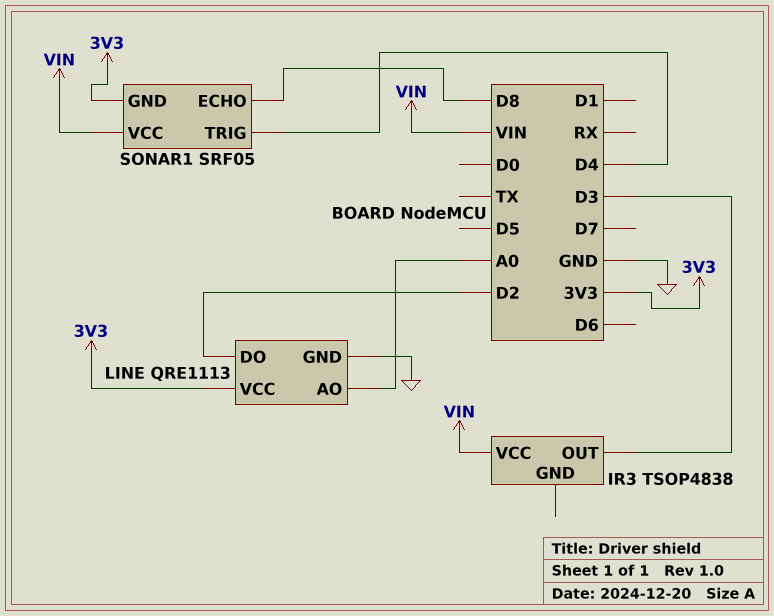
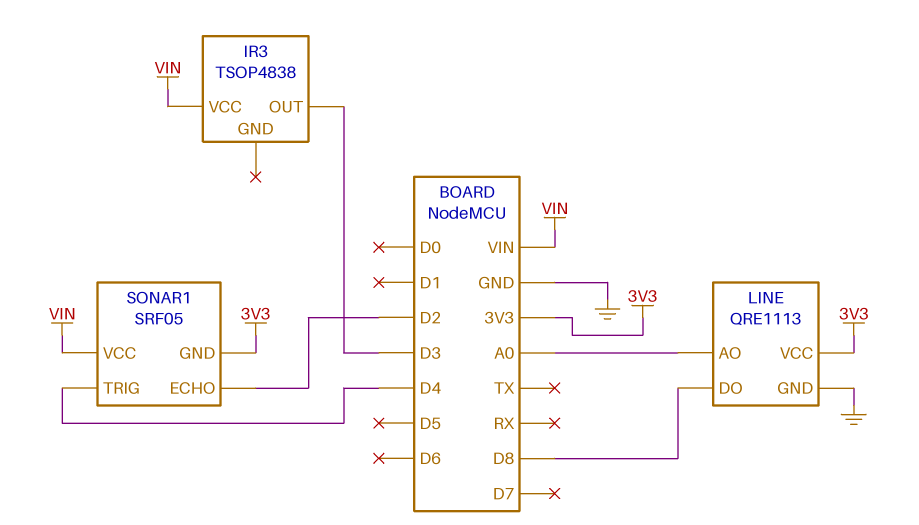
LINE pin DO: D2 -> D8
SONAR1 pin ECHO: D8 -> D2

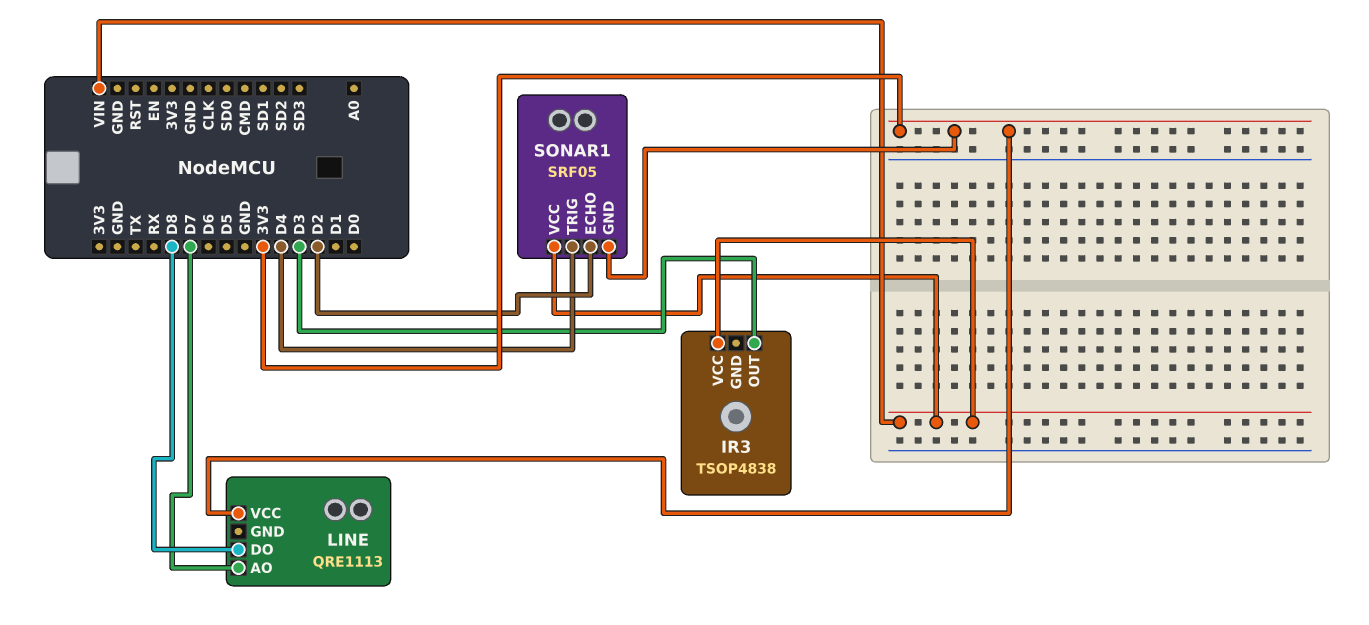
LINE pin AO: A0 -> D7
LINE pin GND: GND -> none

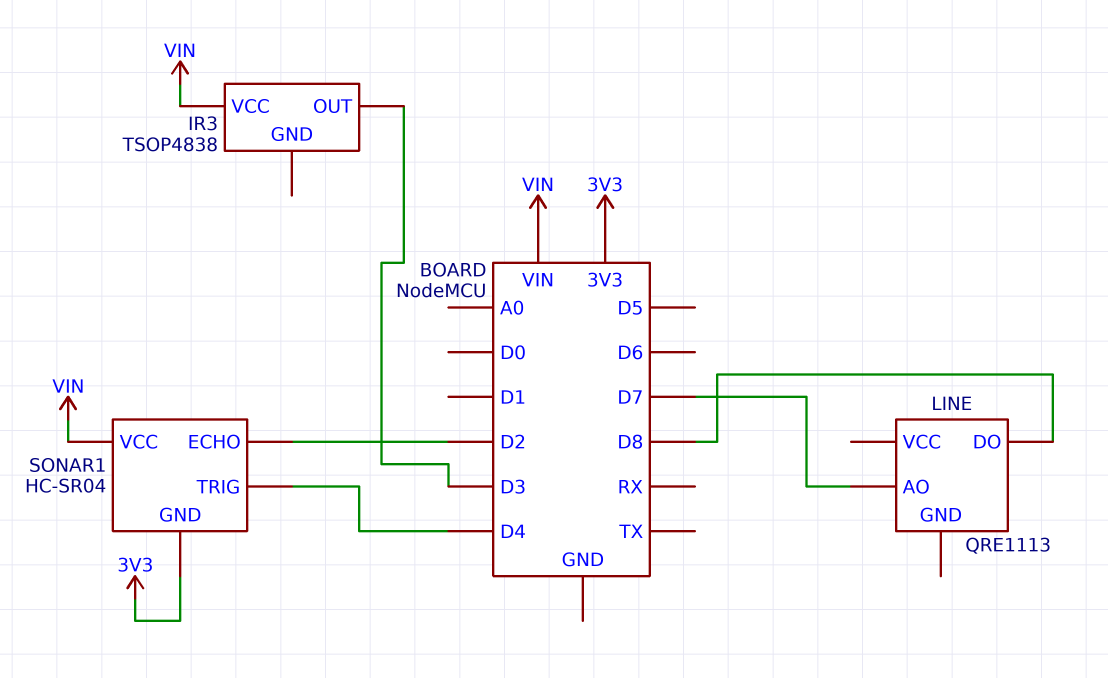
LINE pin VCC: 3V3 -> none
SONAR1: SRF05 -> HC-SR04

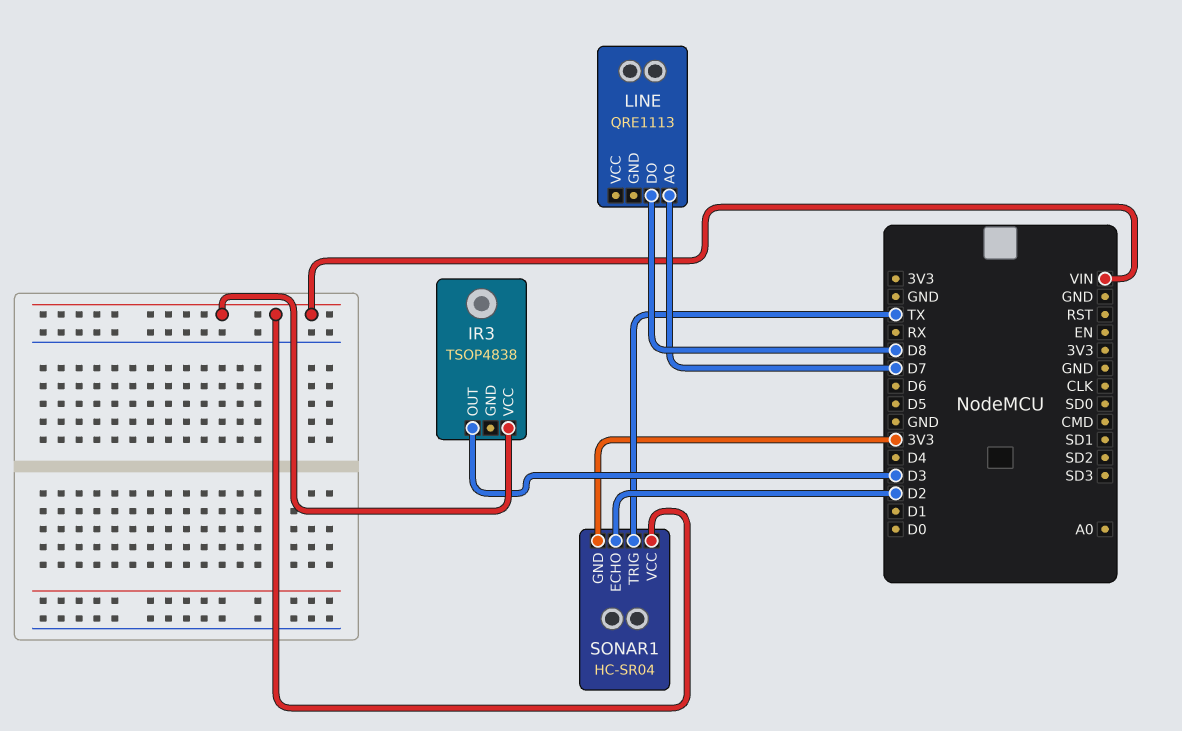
SONAR1 pin TRIG: D4 -> TX

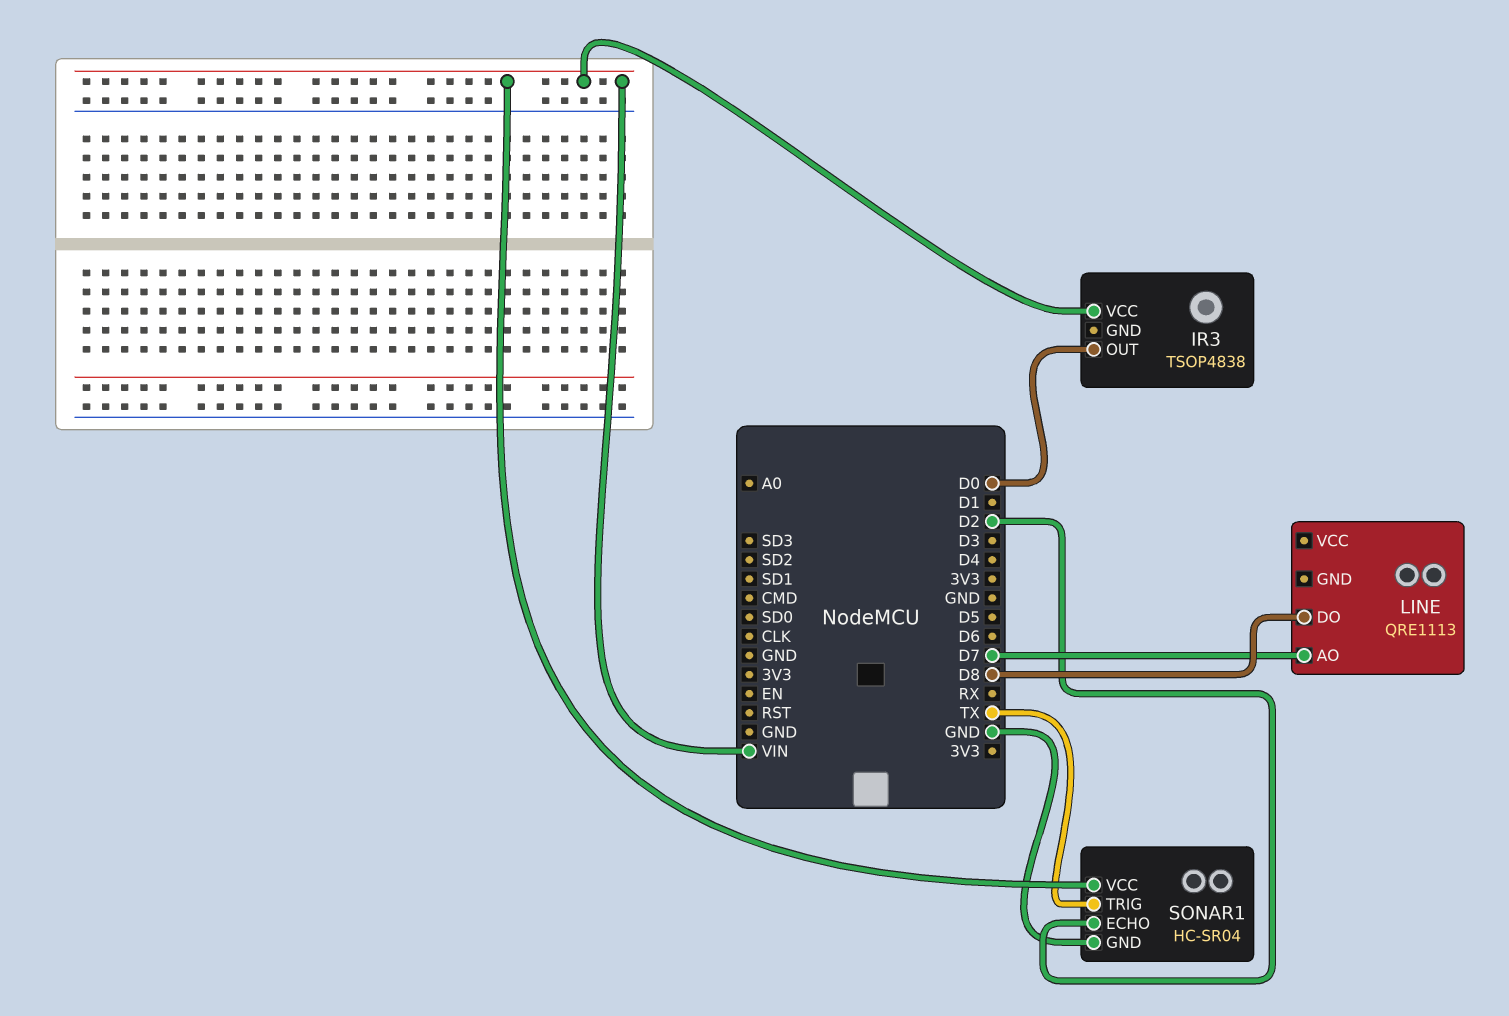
IR3 pin OUT: D3 -> D0
SONAR1 pin GND: 3V3 -> GND

